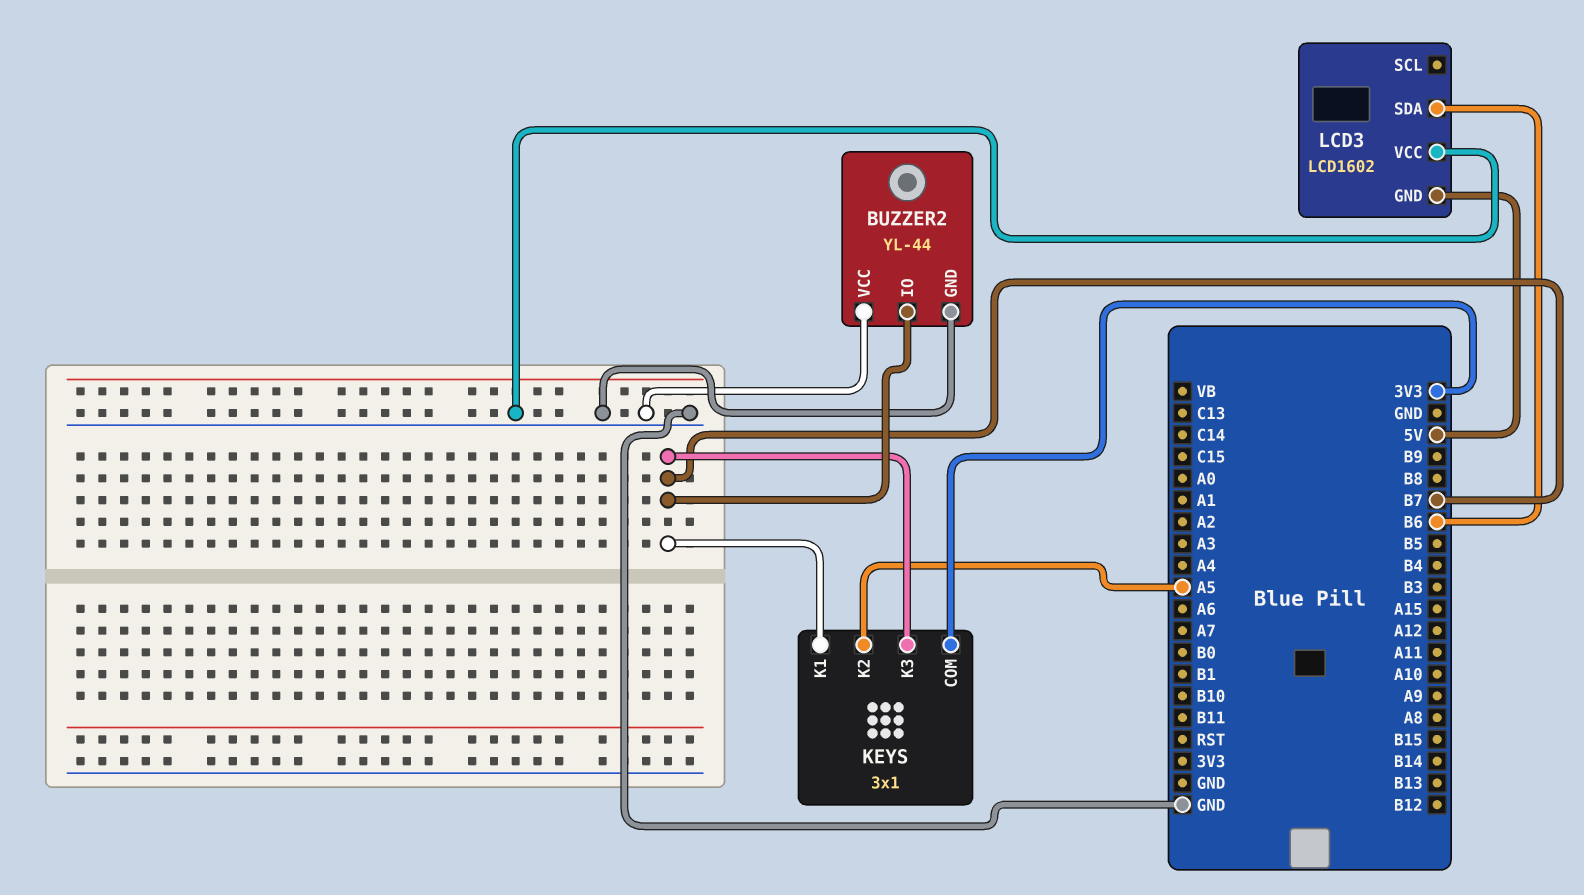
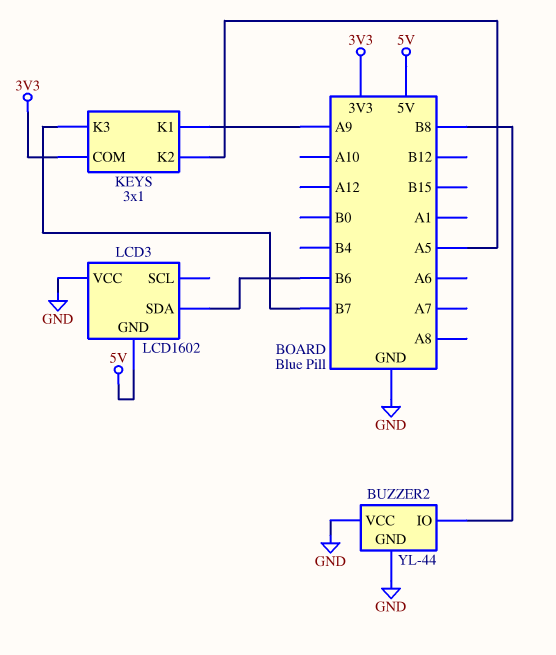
BUZZER2 pin IO: B7 -> B8
KEYS pin K1: B7 -> A9

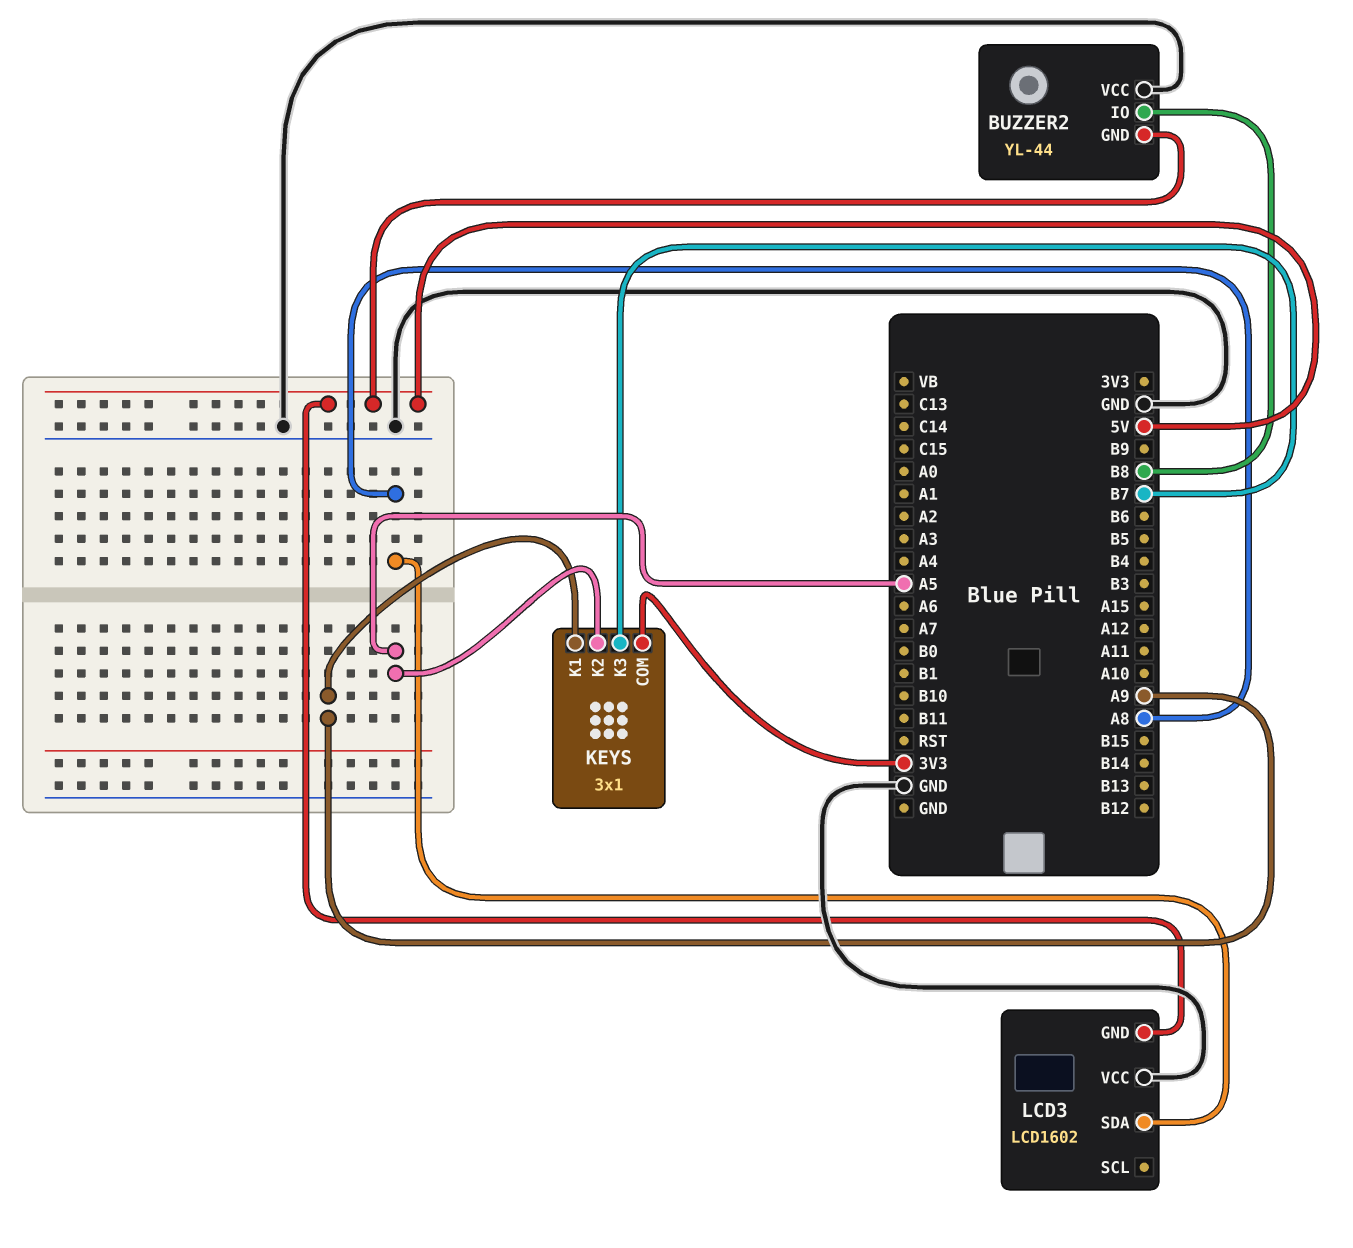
BUZZER2 pin GND: GND -> 5V
LCD3 pin SDA: B6 -> A8

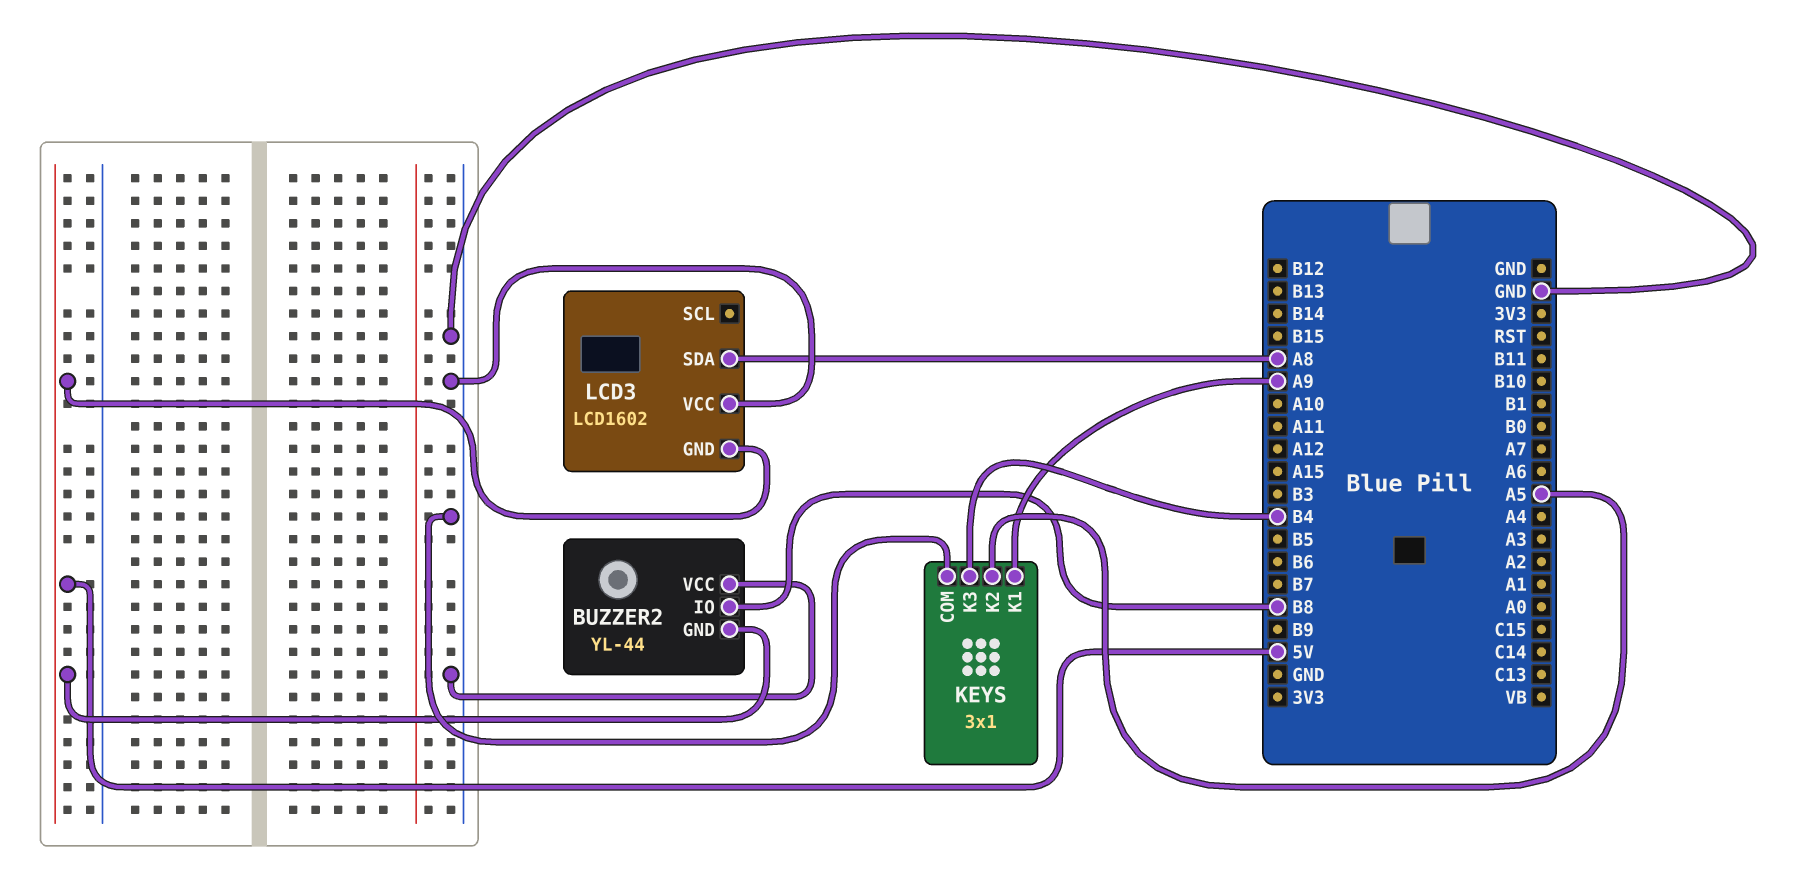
KEYS pin COM: 3V3 -> GND
KEYS pin K3: B7 -> B4

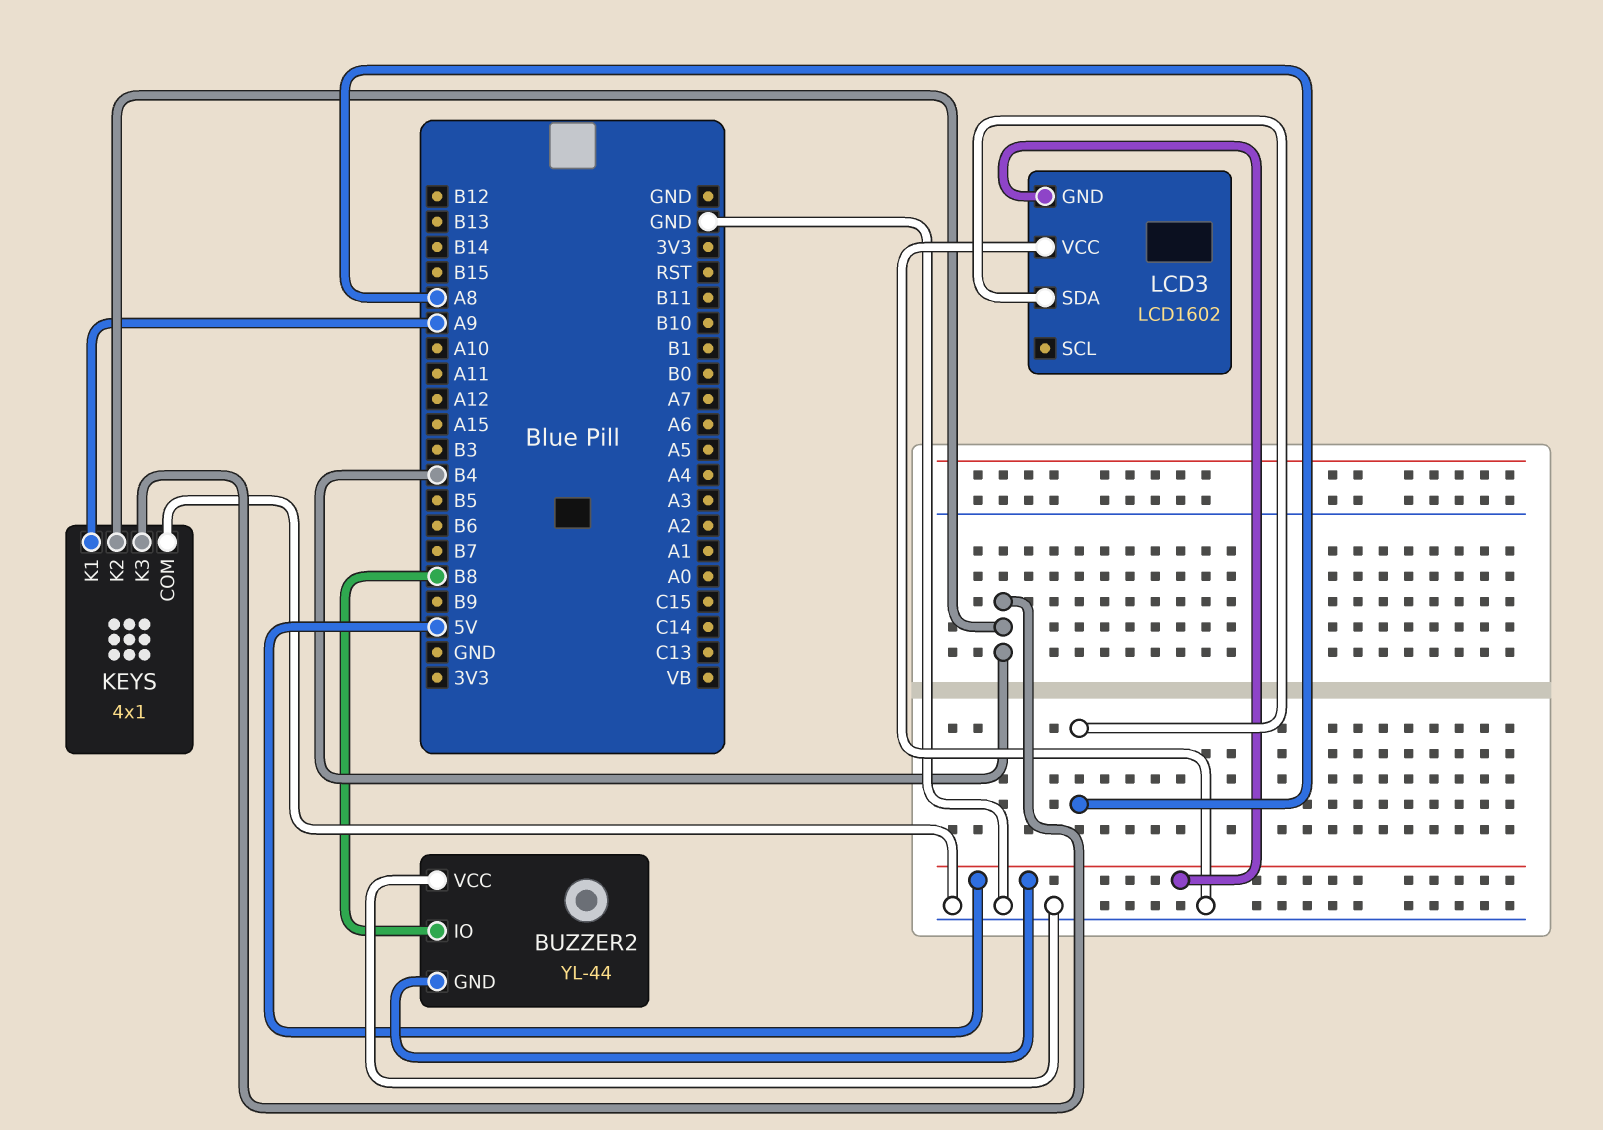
KEYS: 3x1 -> 4x1
KEYS pin K2: A5 -> B4

